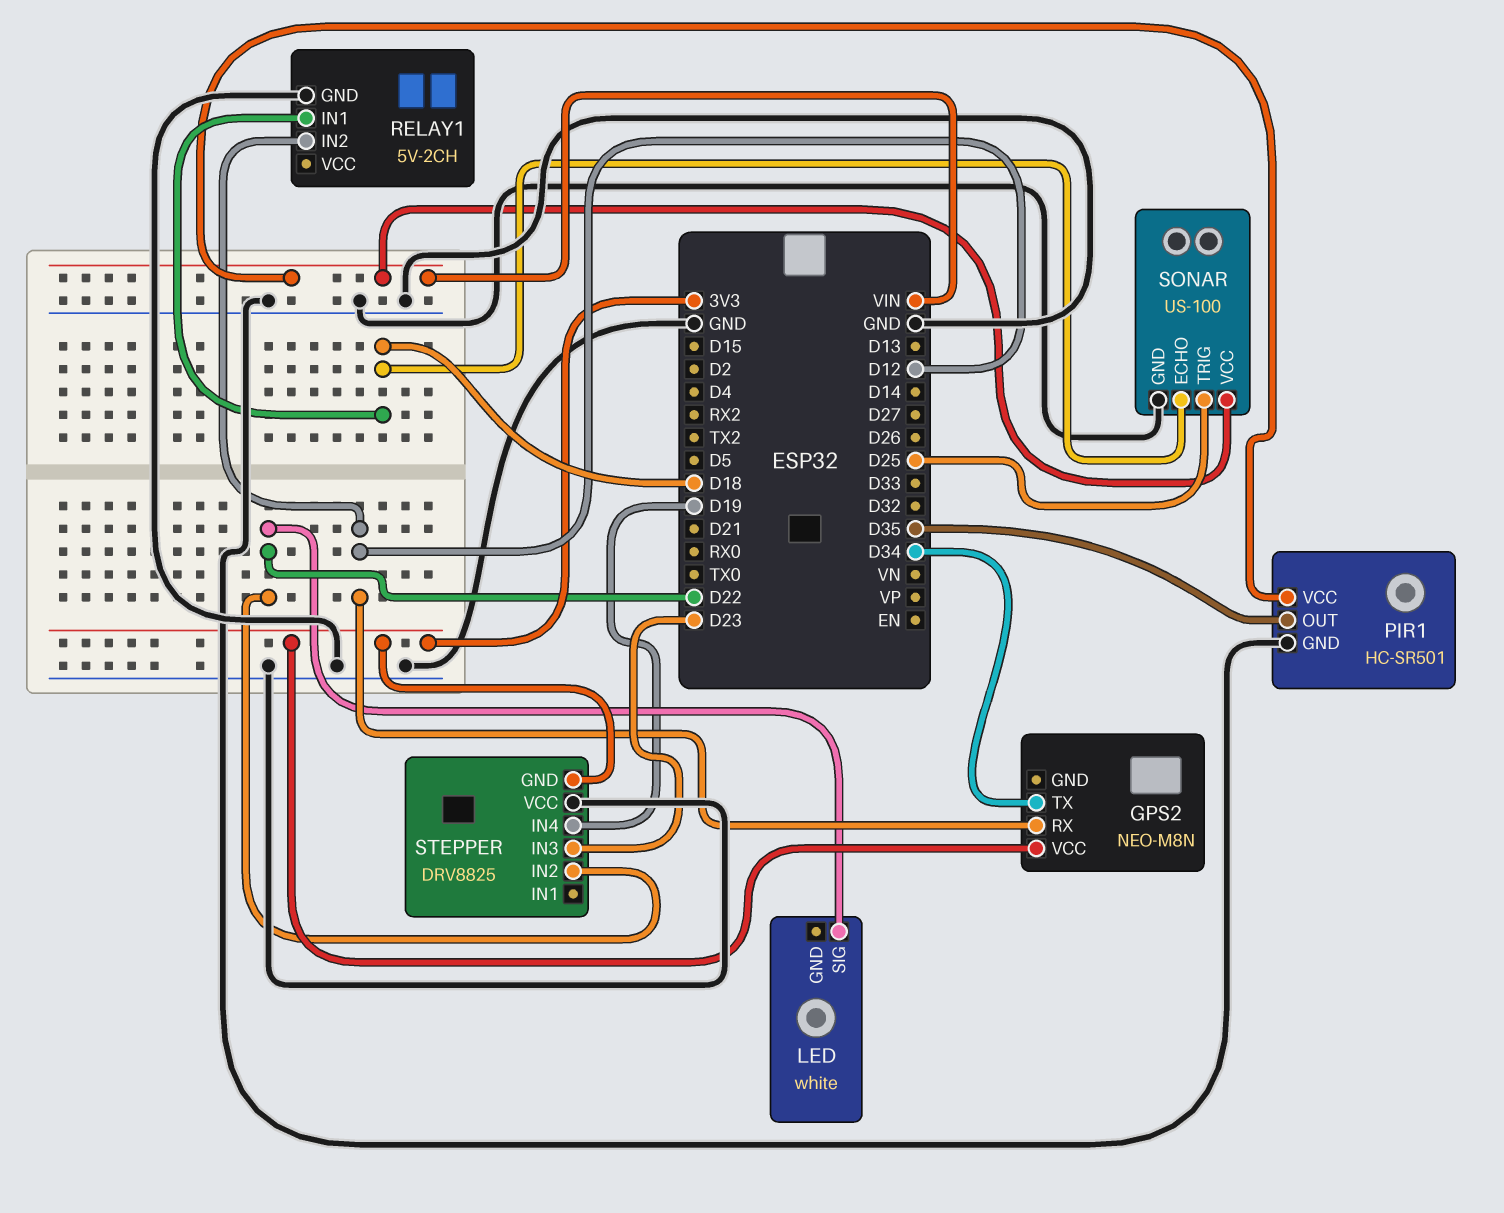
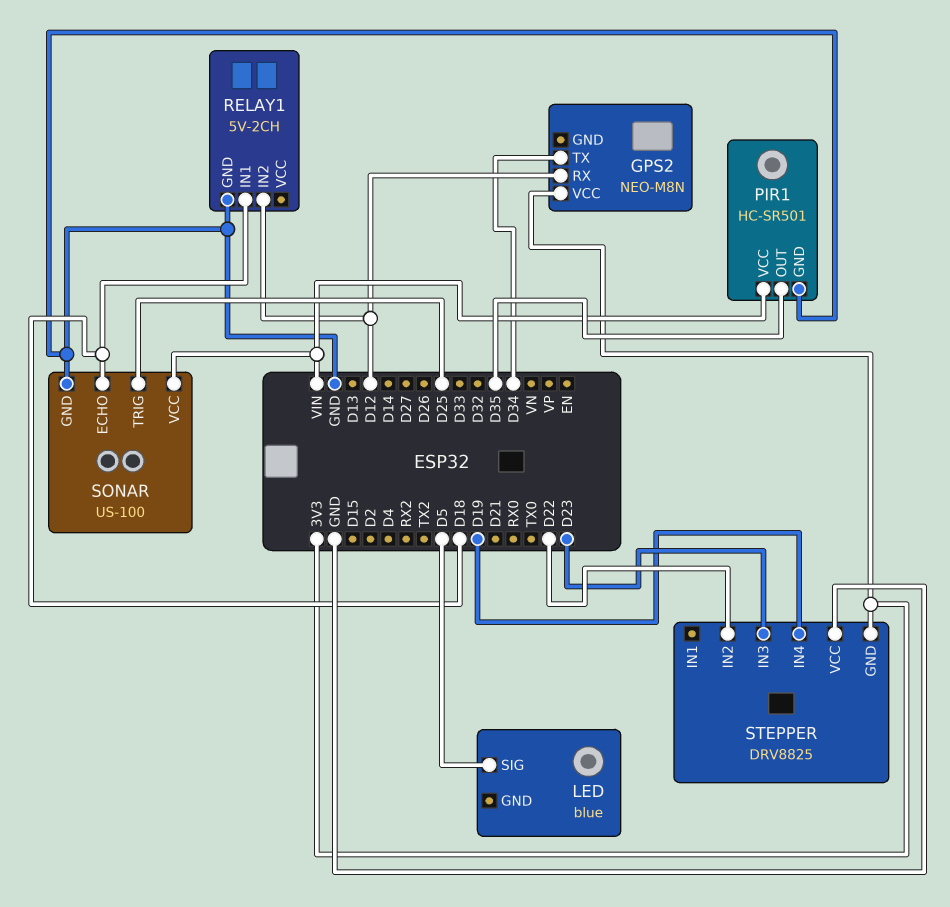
LED: white -> blue
LED pin SIG: D22 -> D5

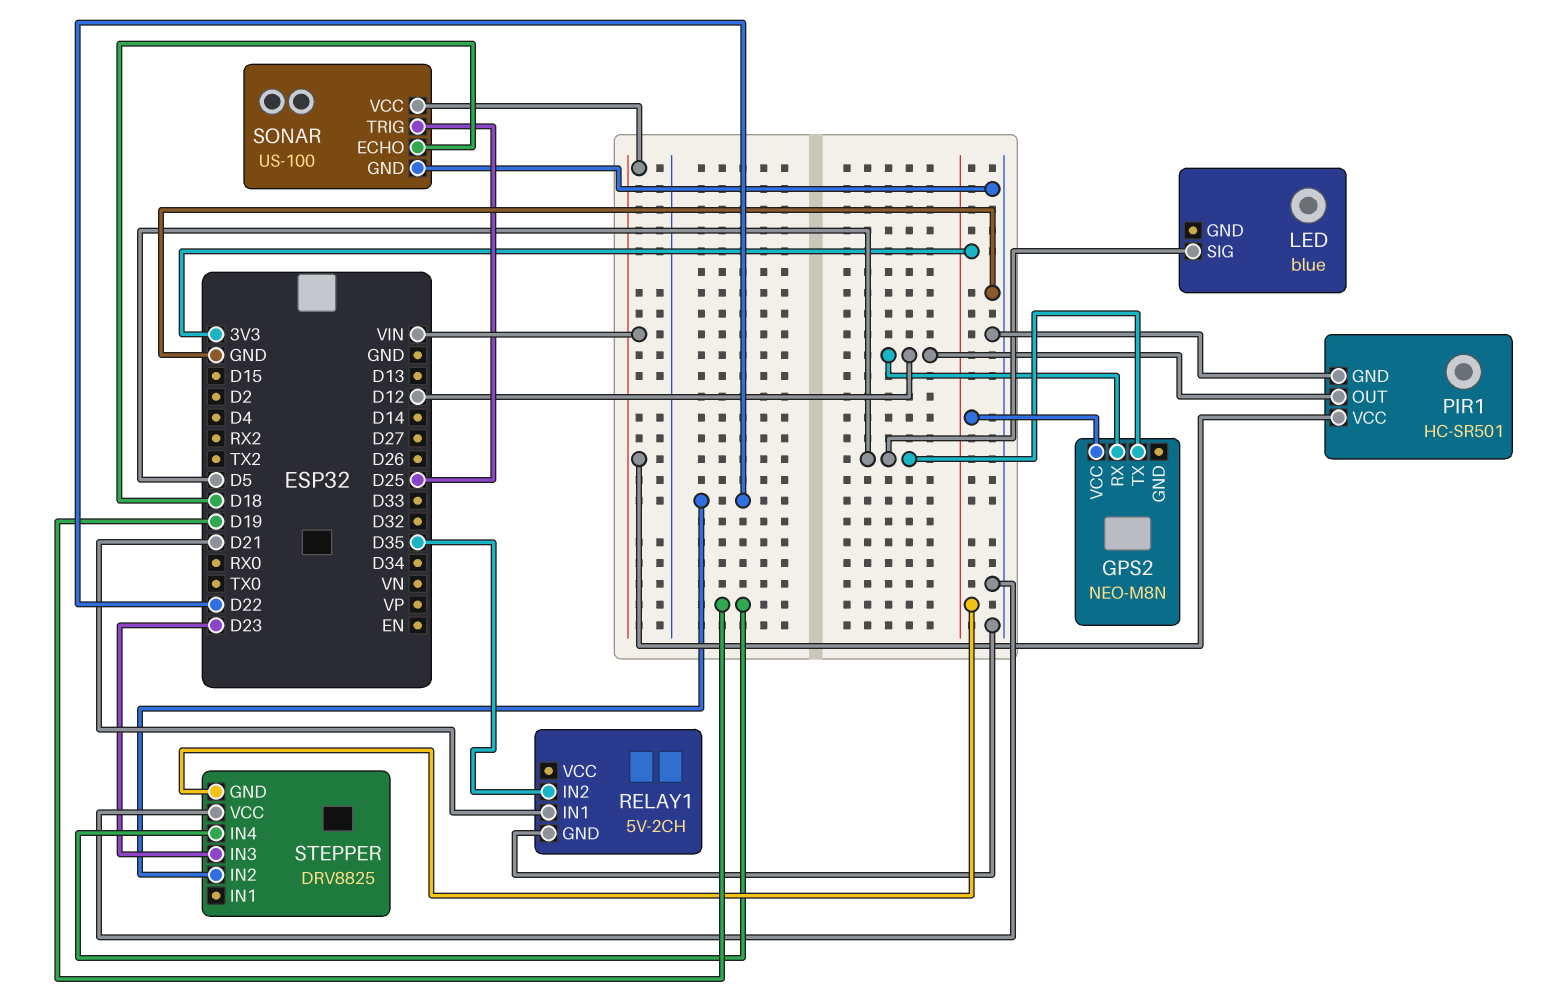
GPS2 pin TX: D34 -> D5
PIR1 pin OUT: D35 -> D12
RELAY1 pin IN1: D18 -> D21
RELAY1 pin IN2: D12 -> D35

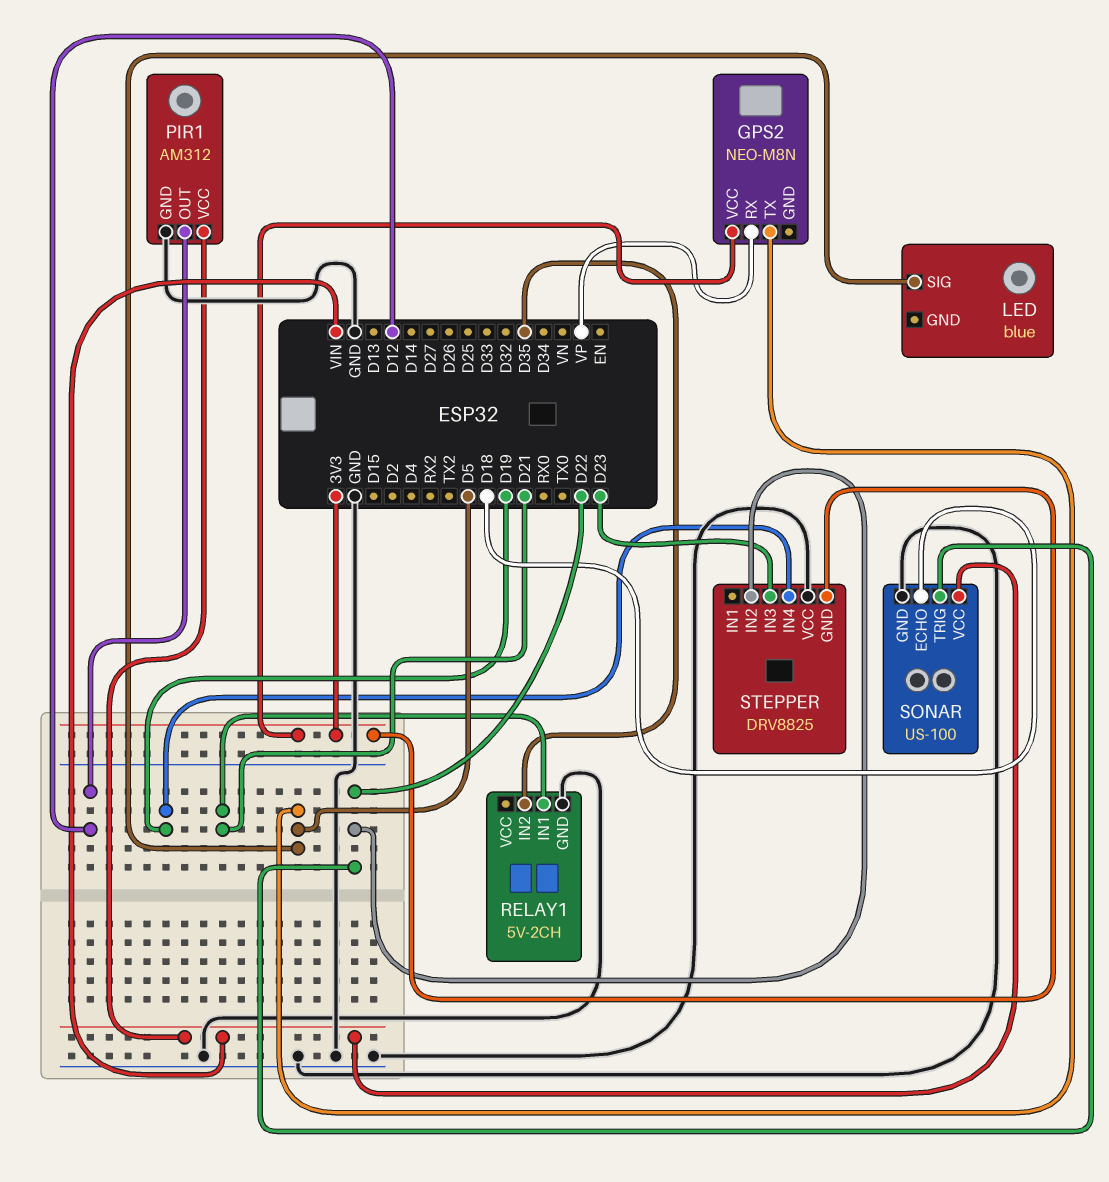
GPS2 pin RX: D12 -> VP
PIR1: HC-SR501 -> AM312
SONAR pin TRIG: D25 -> D22

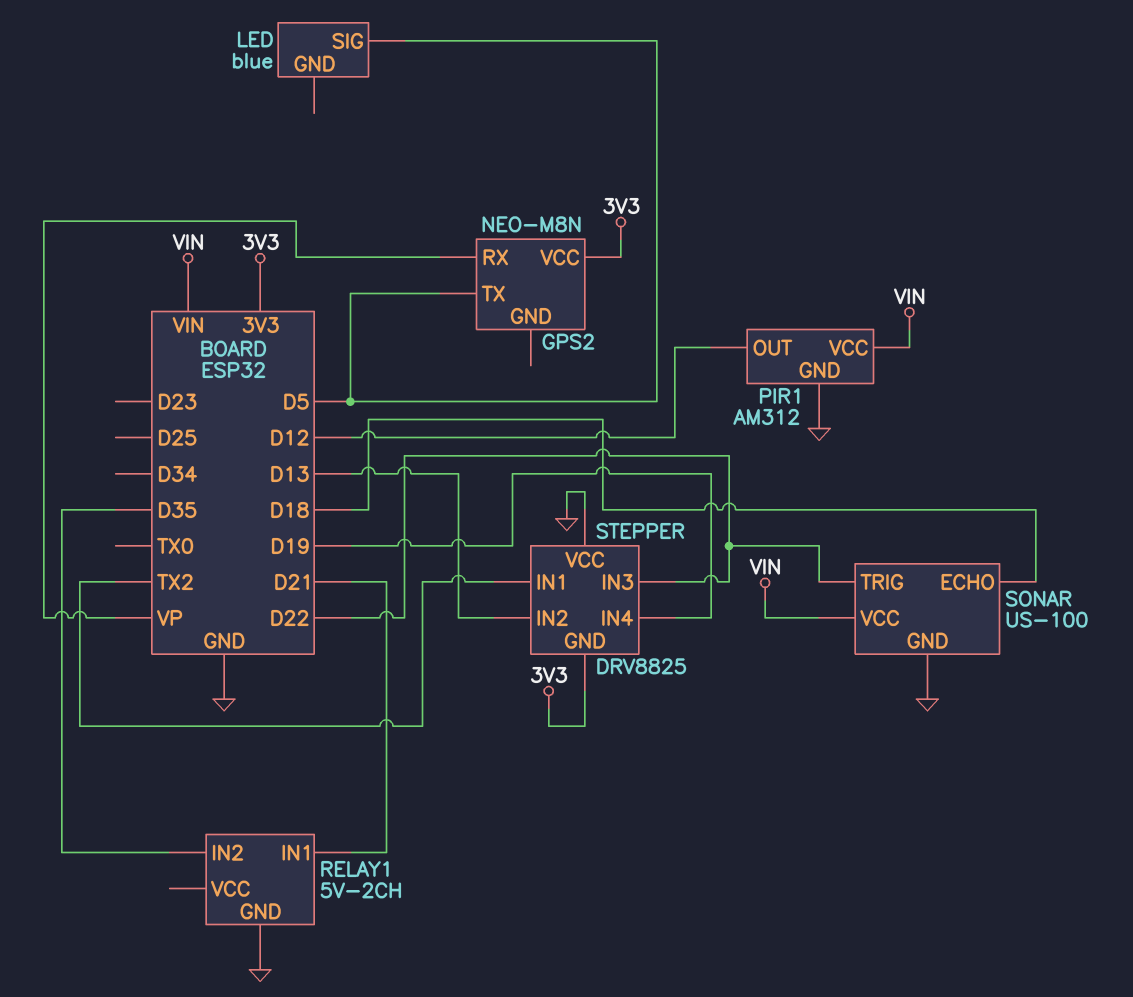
STEPPER pin IN1: none -> TX2
STEPPER pin IN2: D22 -> D13
STEPPER pin IN3: D23 -> D22

